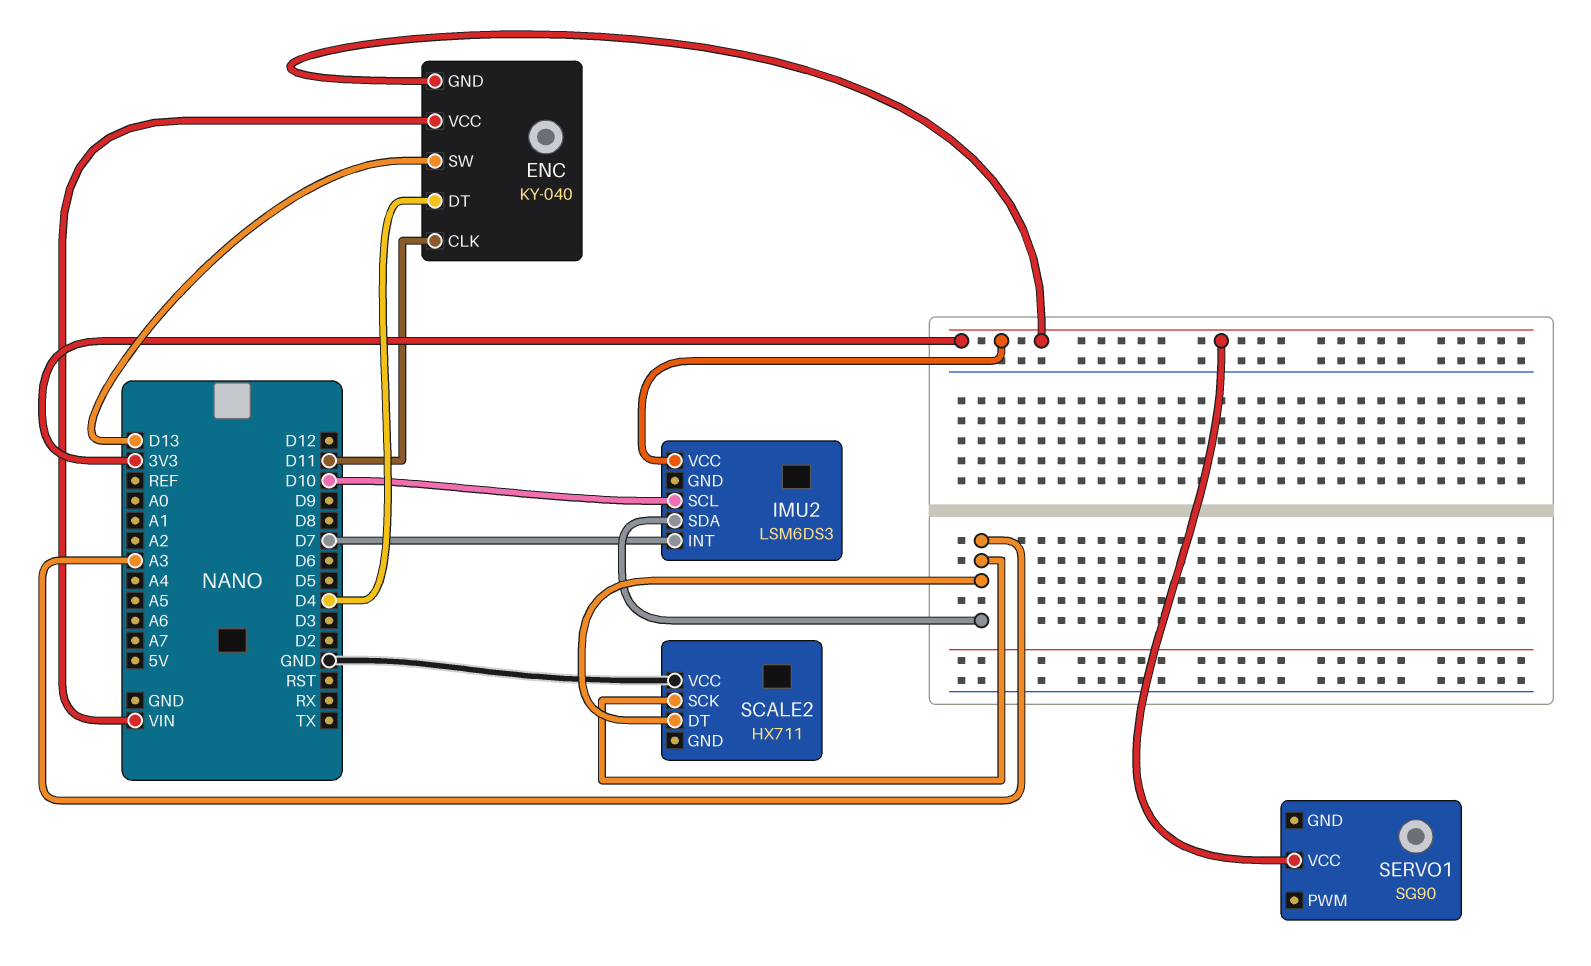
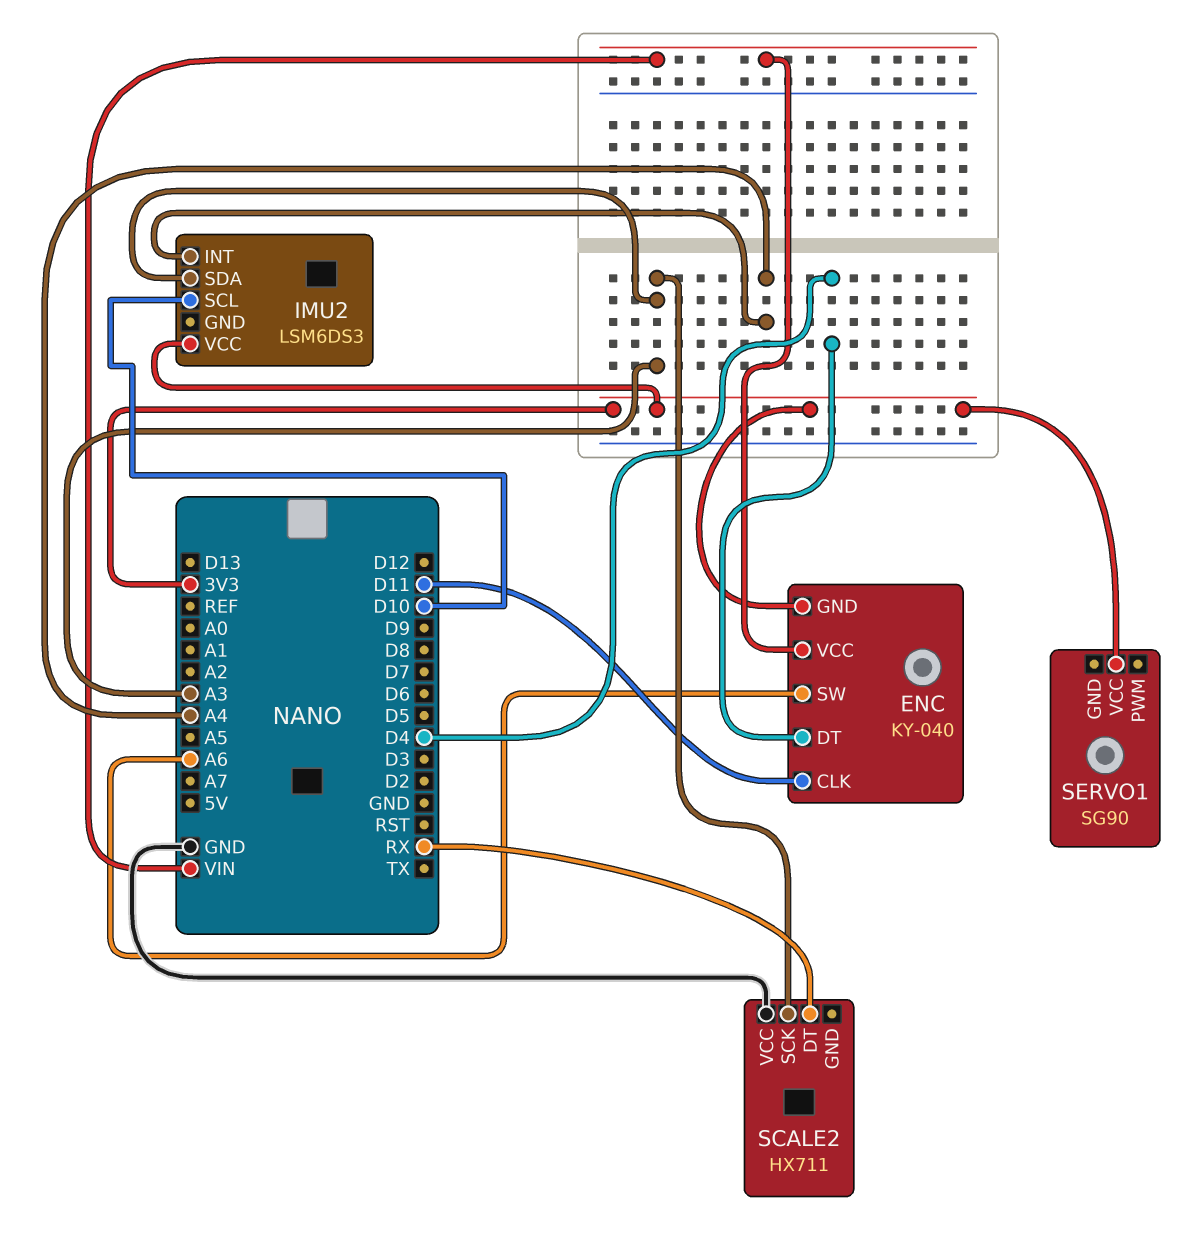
ENC pin SW: D13 -> A6
IMU2 pin INT: D7 -> A4
SCALE2 pin DT: A3 -> RX

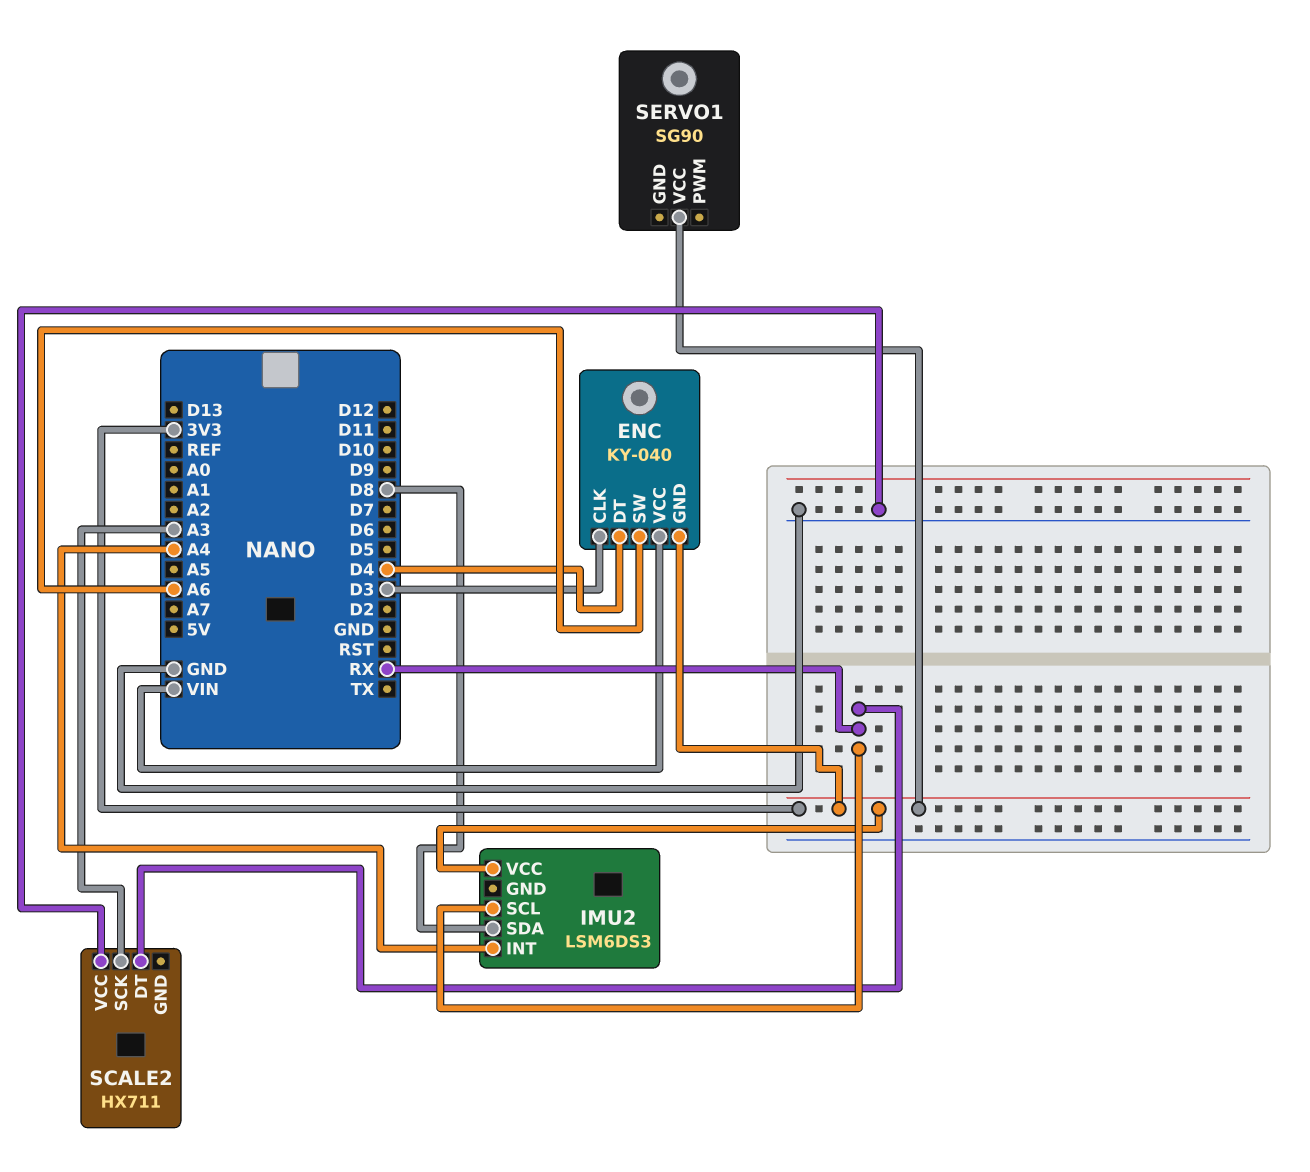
ENC pin CLK: D11 -> D3
IMU2 pin SCL: D10 -> RX
IMU2 pin SDA: A3 -> D8

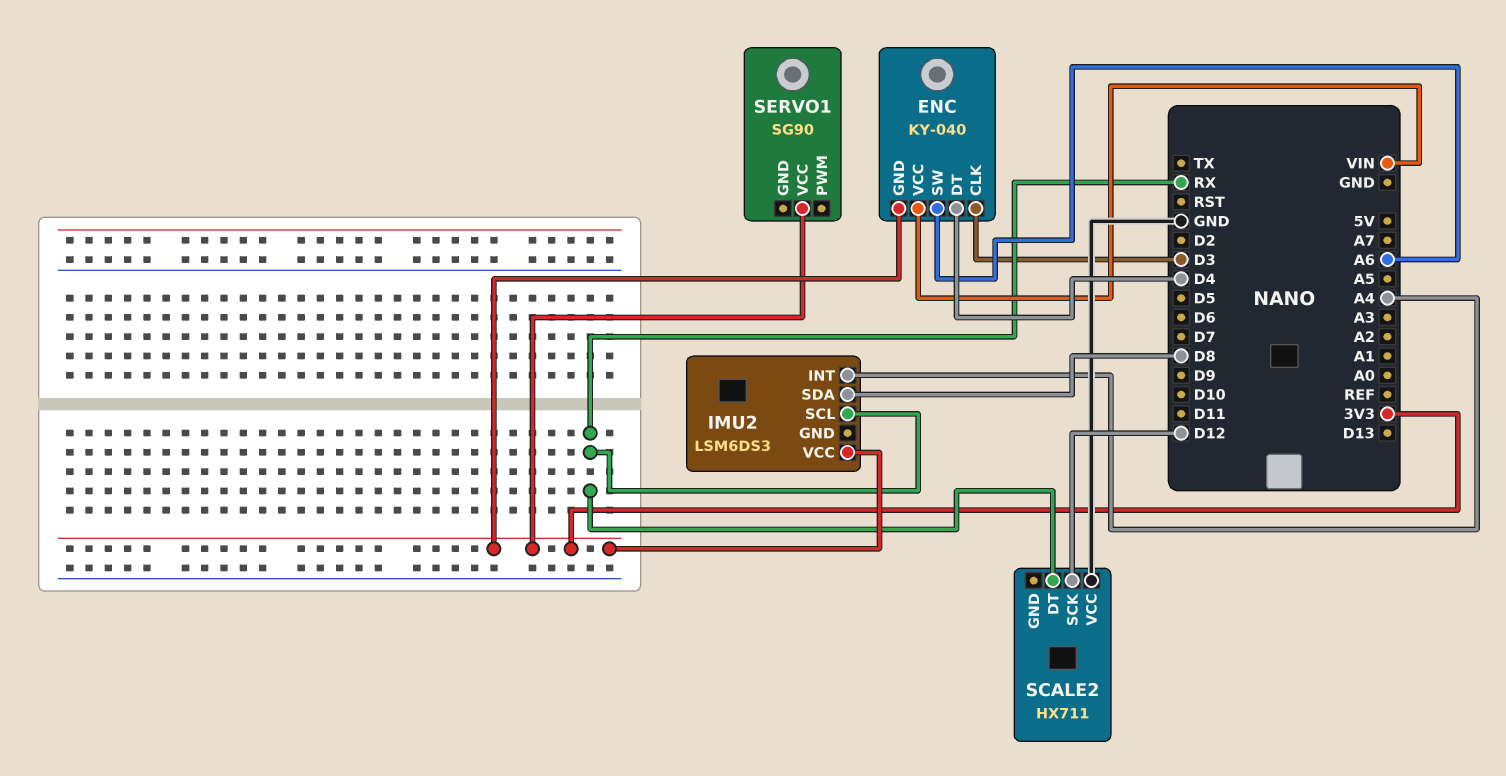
SCALE2 pin SCK: A3 -> D12

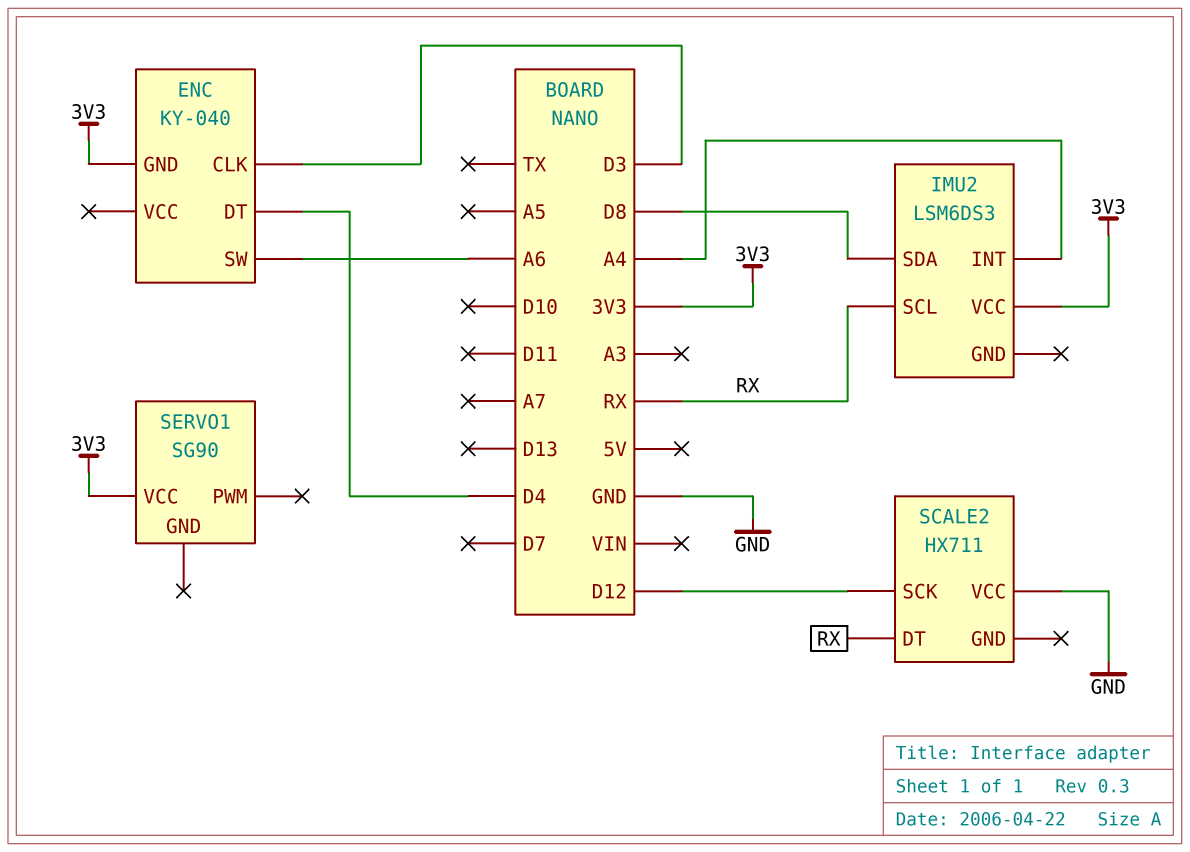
ENC pin VCC: VIN -> none

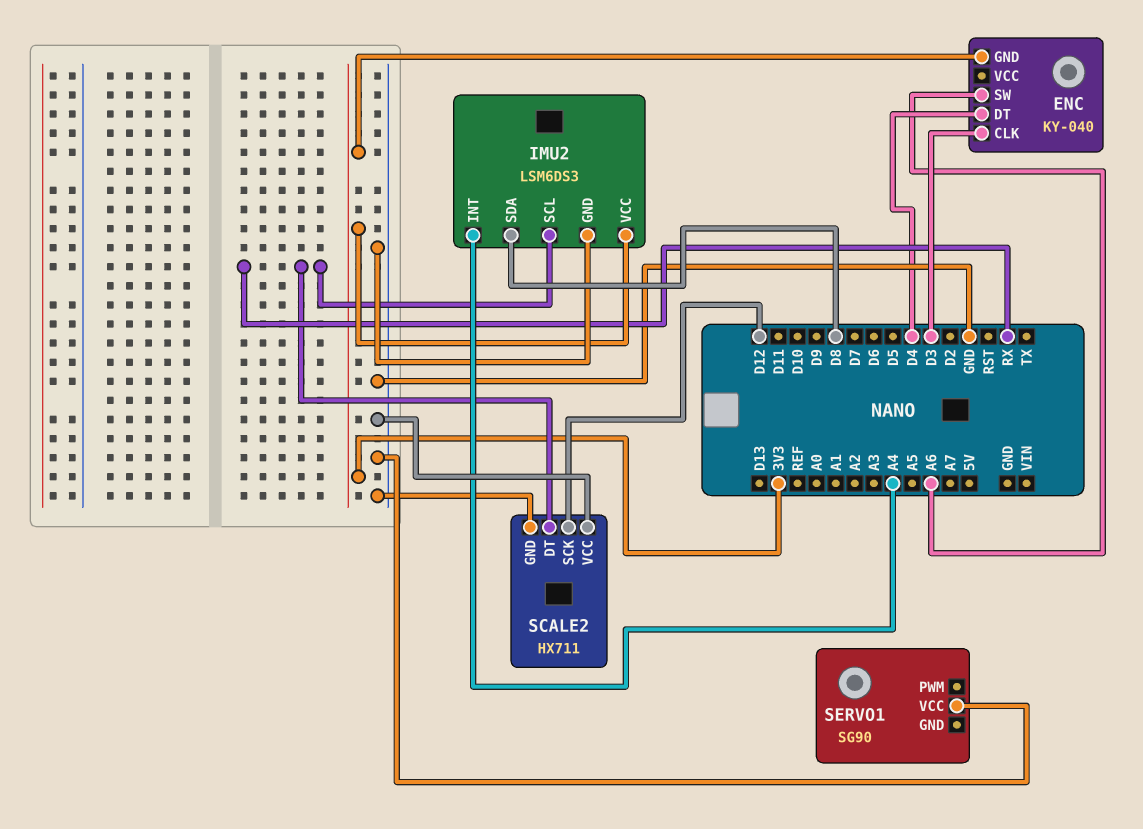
IMU2 pin GND: none -> GND
SCALE2 pin GND: none -> GND
SERVO1 pin VCC: 3V3 -> GND

